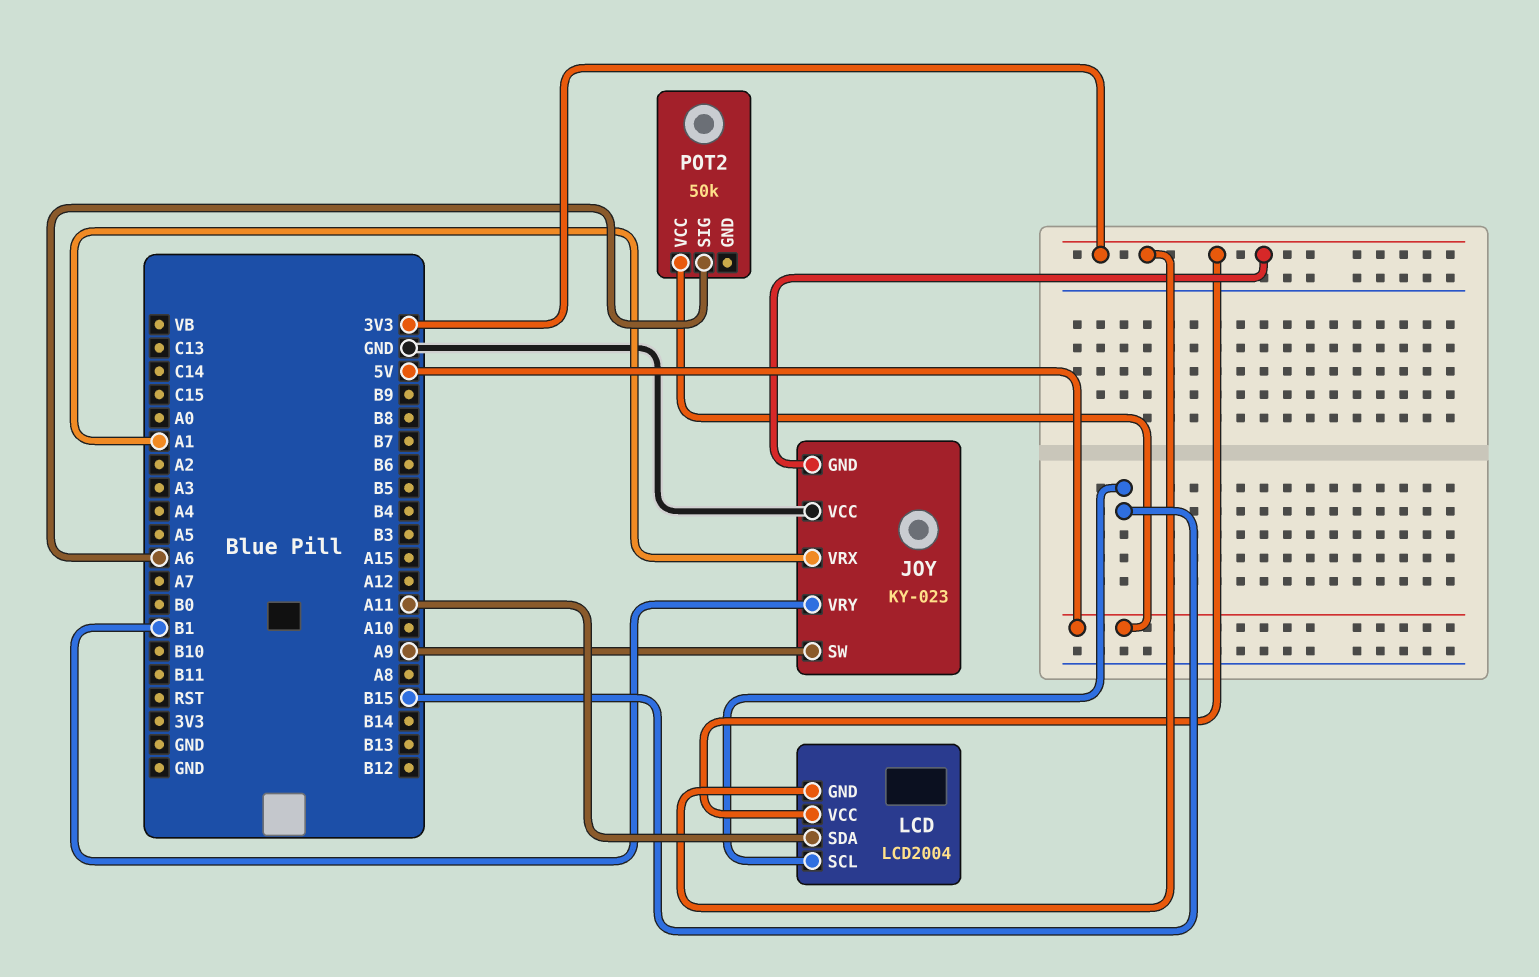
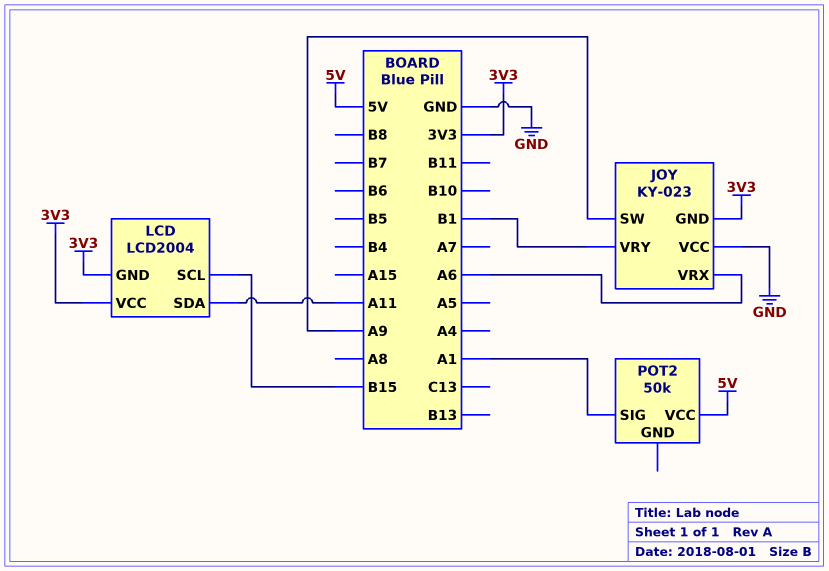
JOY pin VRX: A1 -> A6
POT2 pin SIG: A6 -> A1

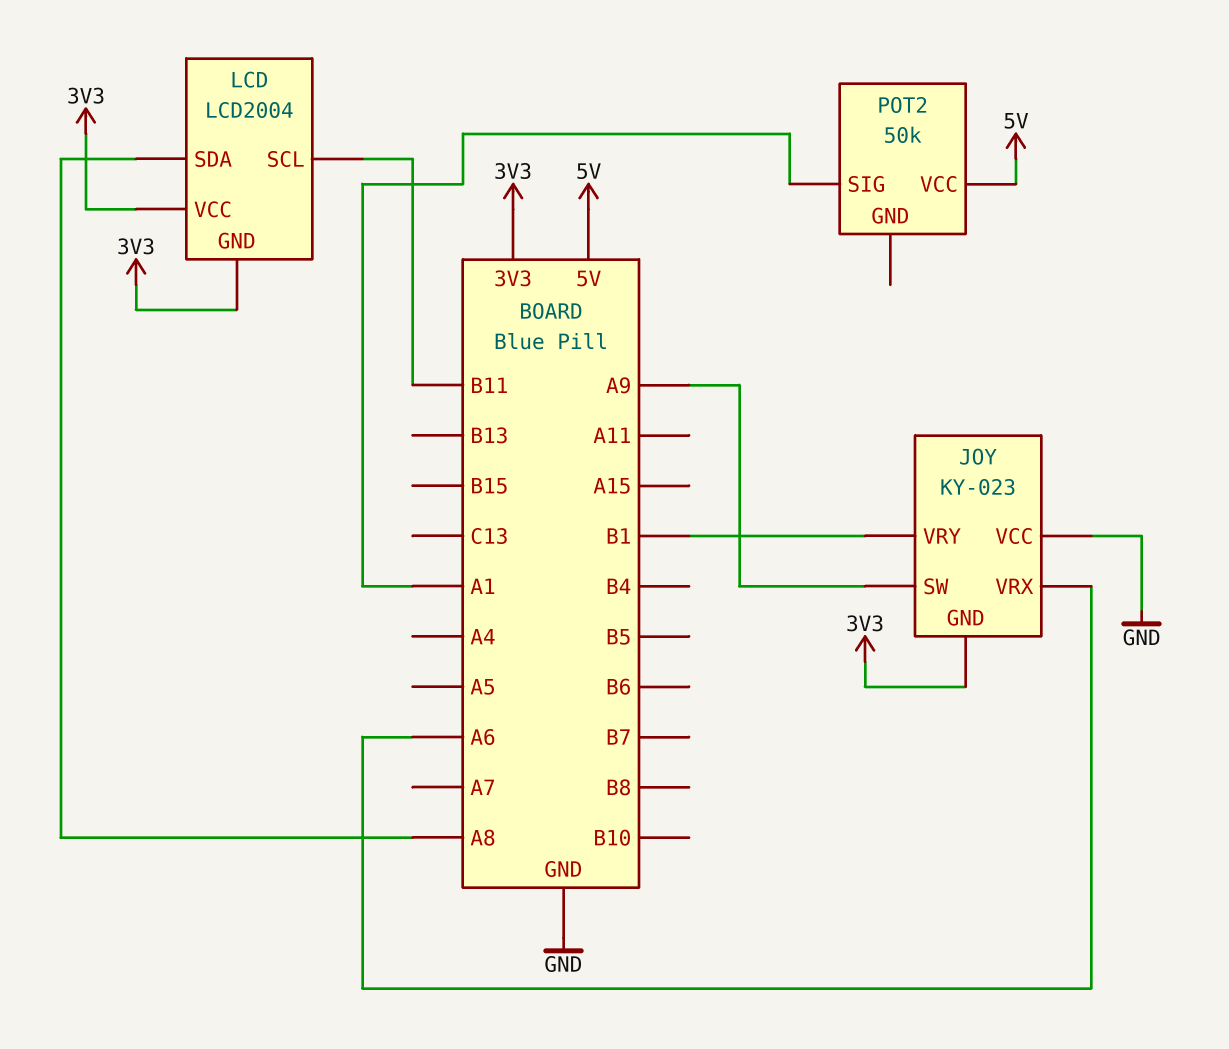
LCD pin SCL: B15 -> B11
LCD pin SDA: A11 -> A8

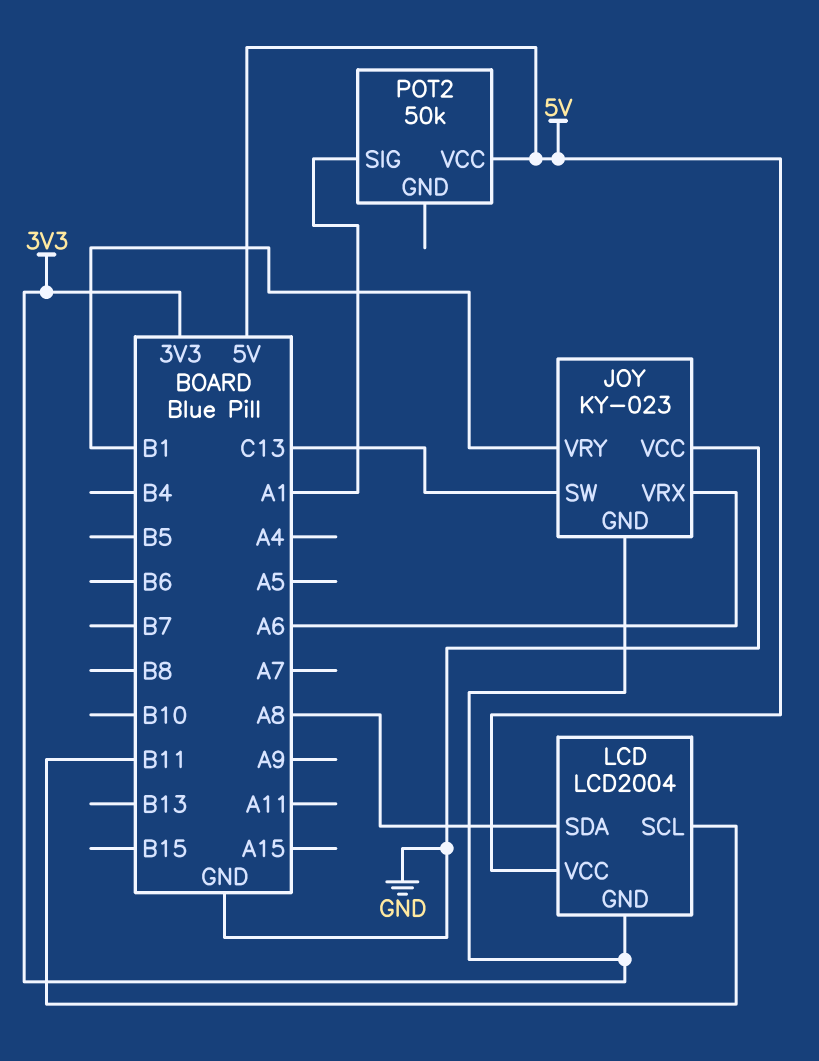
JOY pin SW: A9 -> C13
LCD pin VCC: 3V3 -> 5V

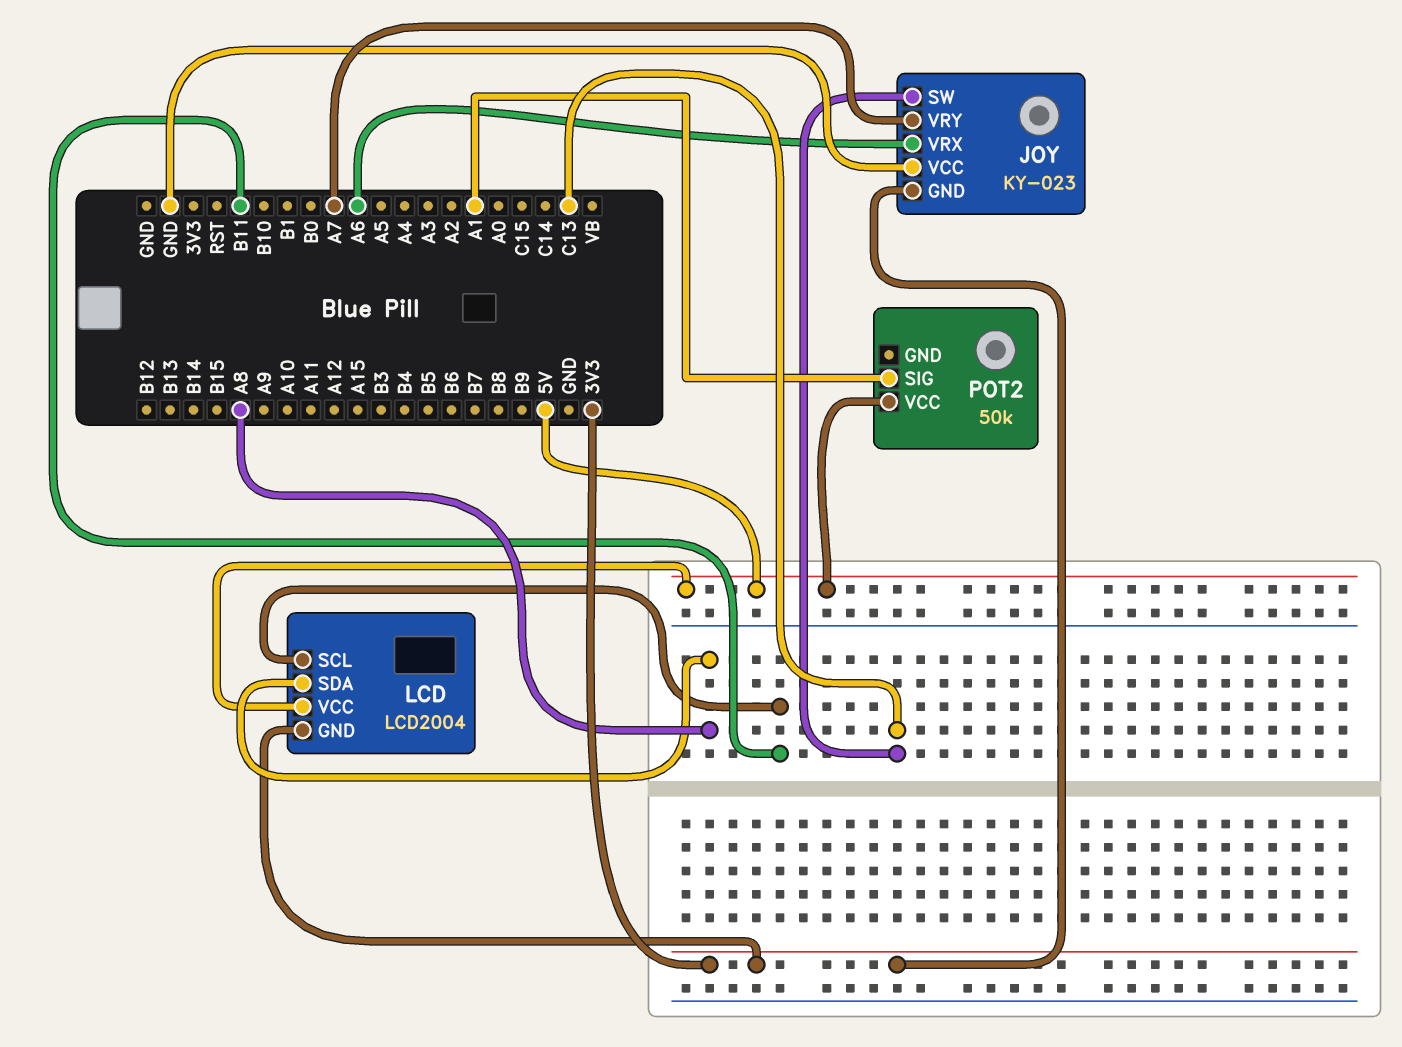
JOY pin VRY: B1 -> A7

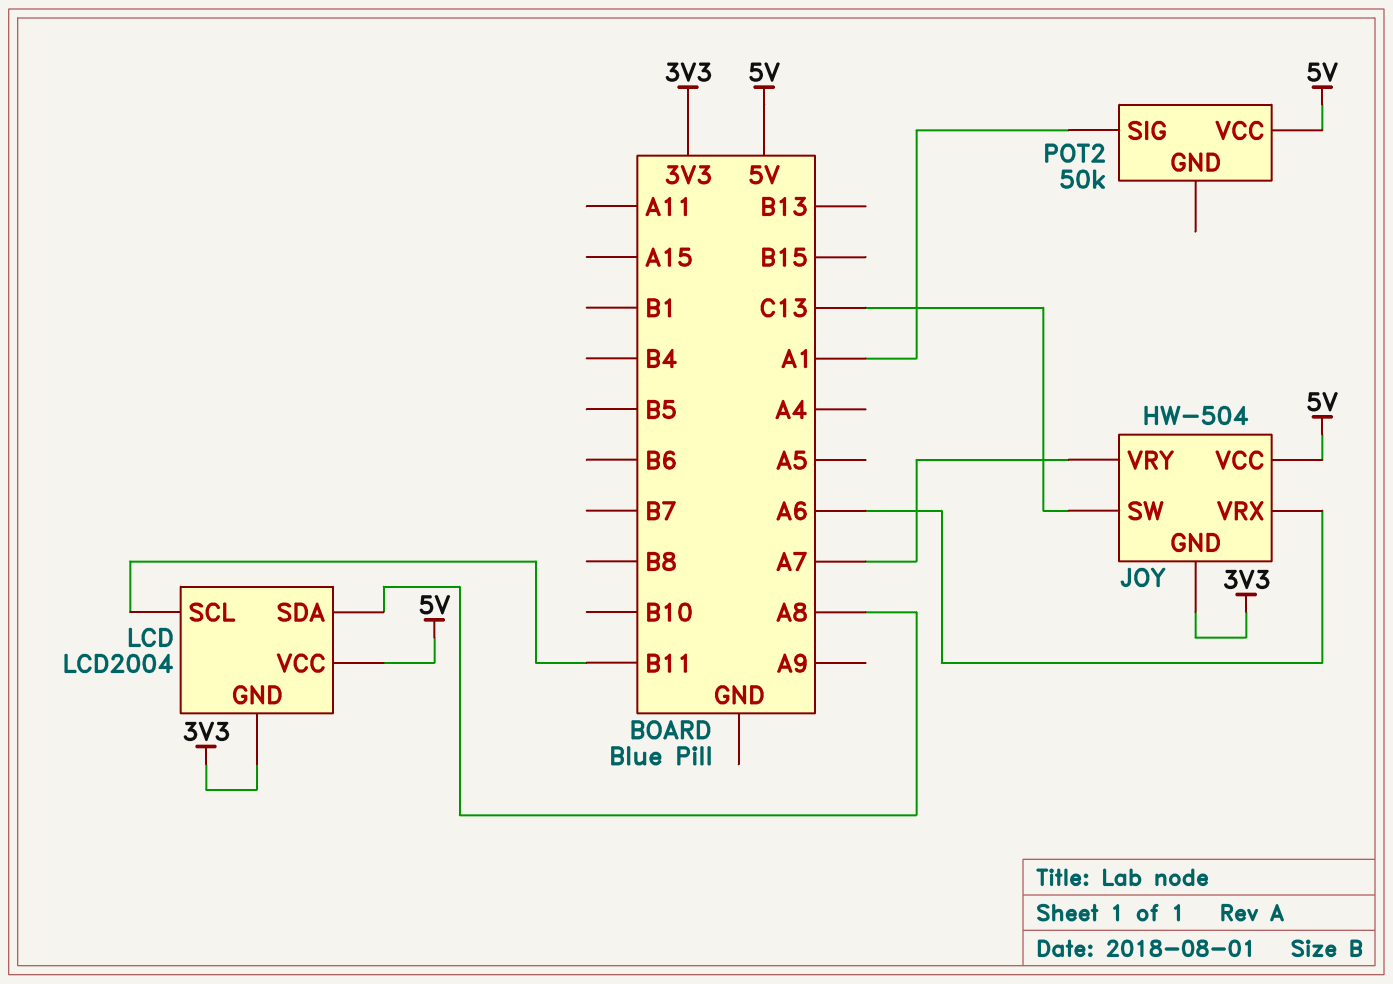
JOY: KY-023 -> HW-504
JOY pin VCC: GND -> 5V

